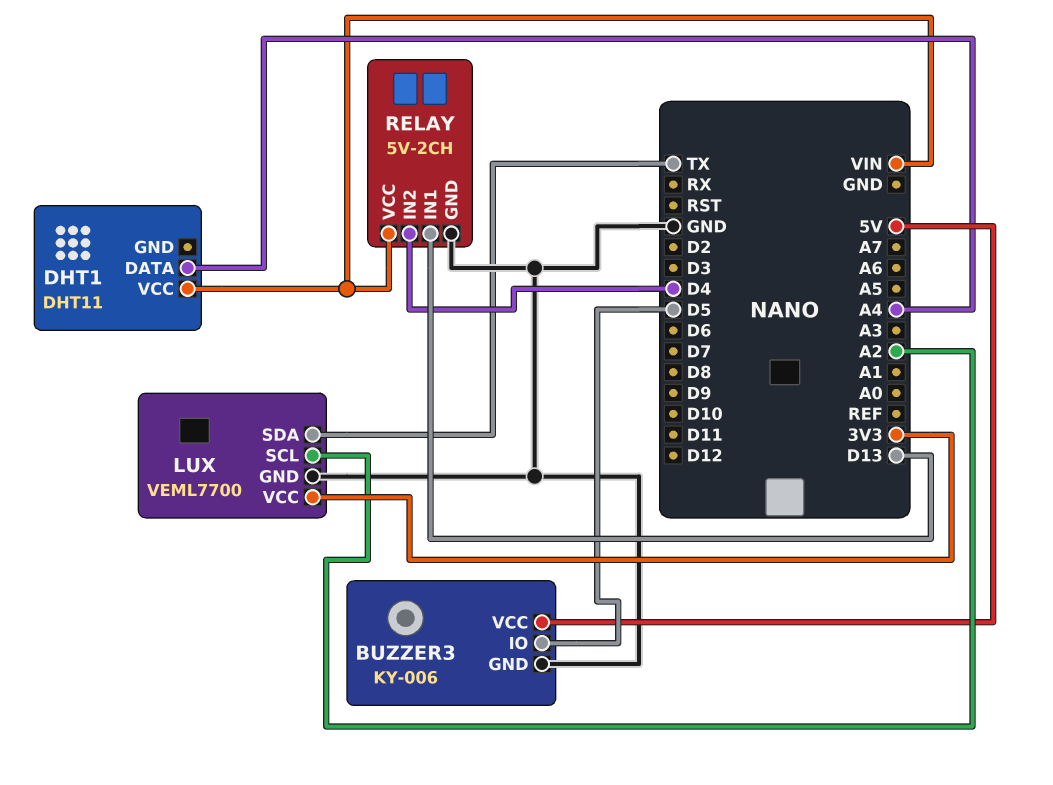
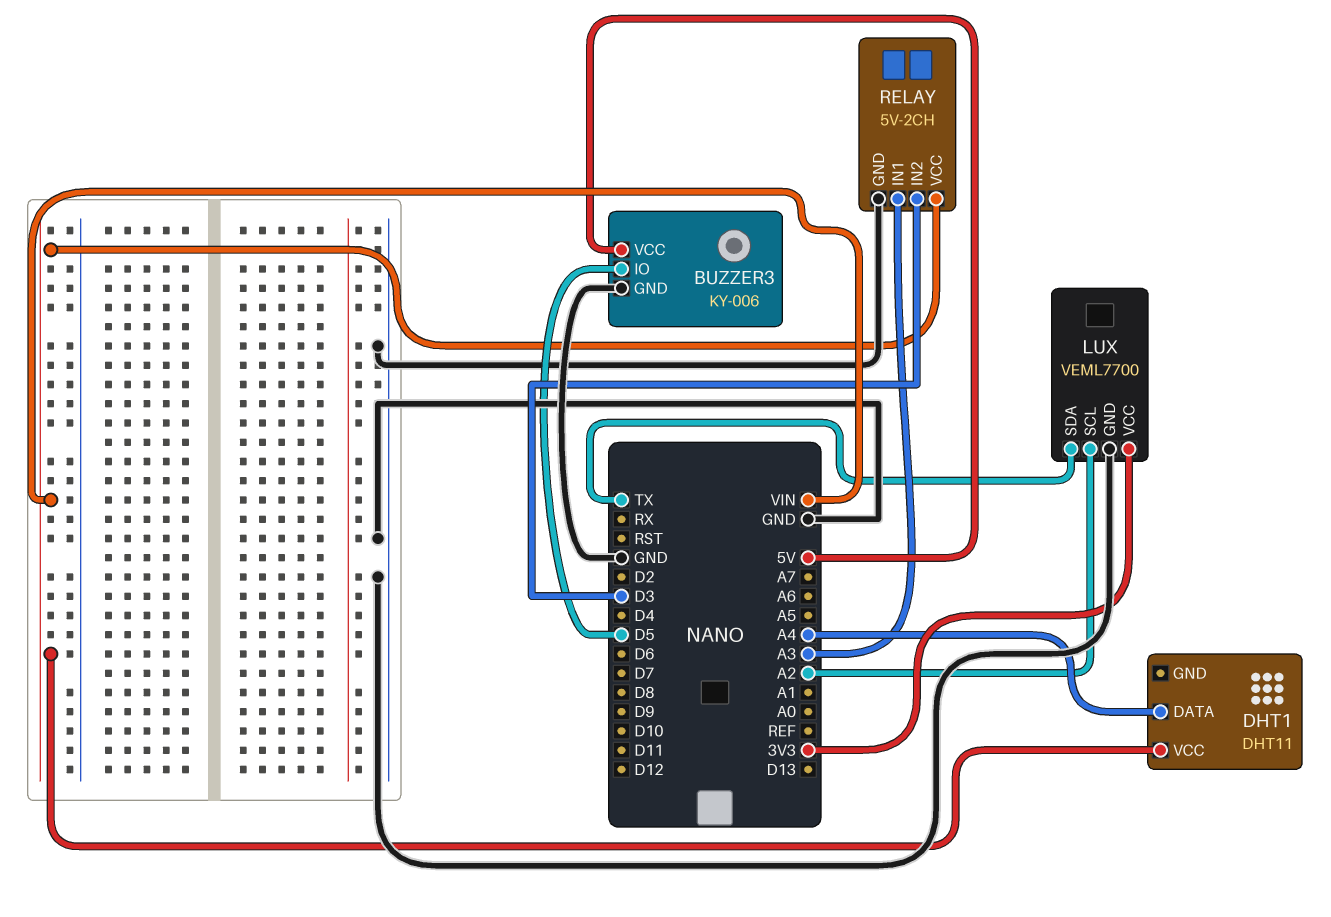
RELAY pin IN1: D13 -> A3
RELAY pin IN2: D4 -> D3

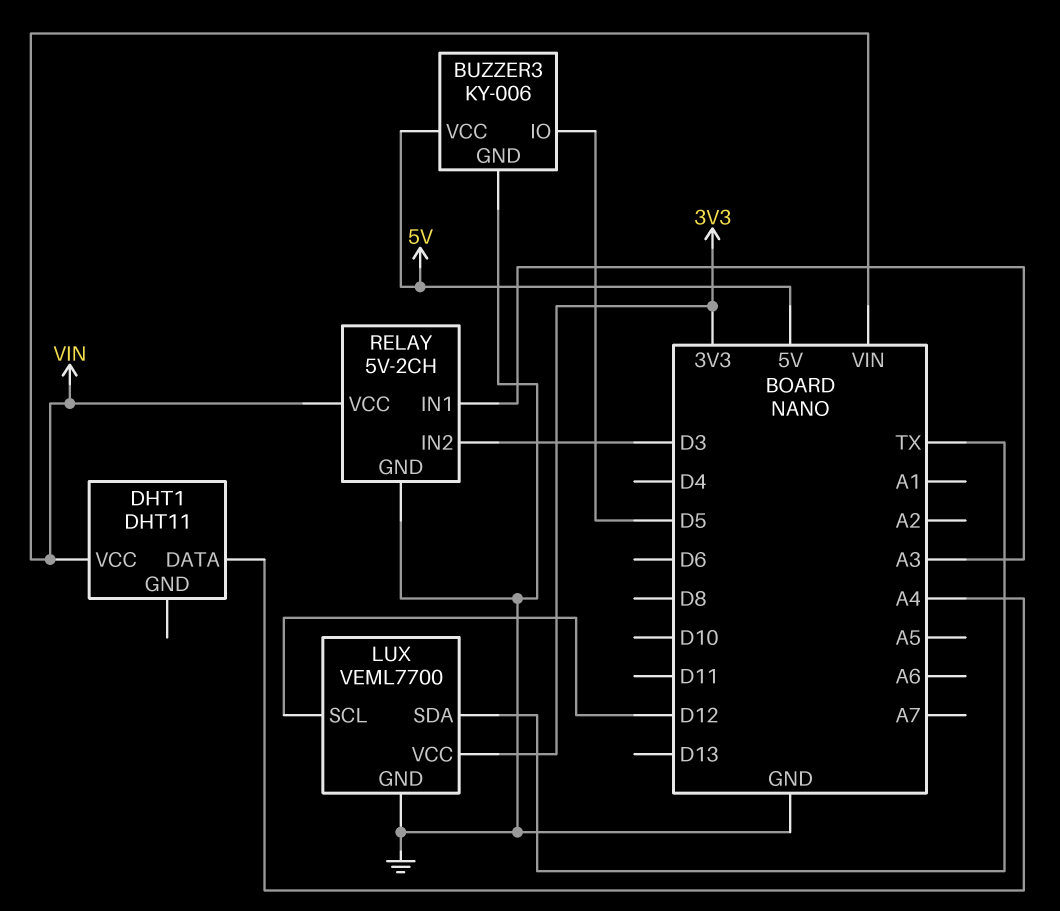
LUX pin SCL: A2 -> D12

